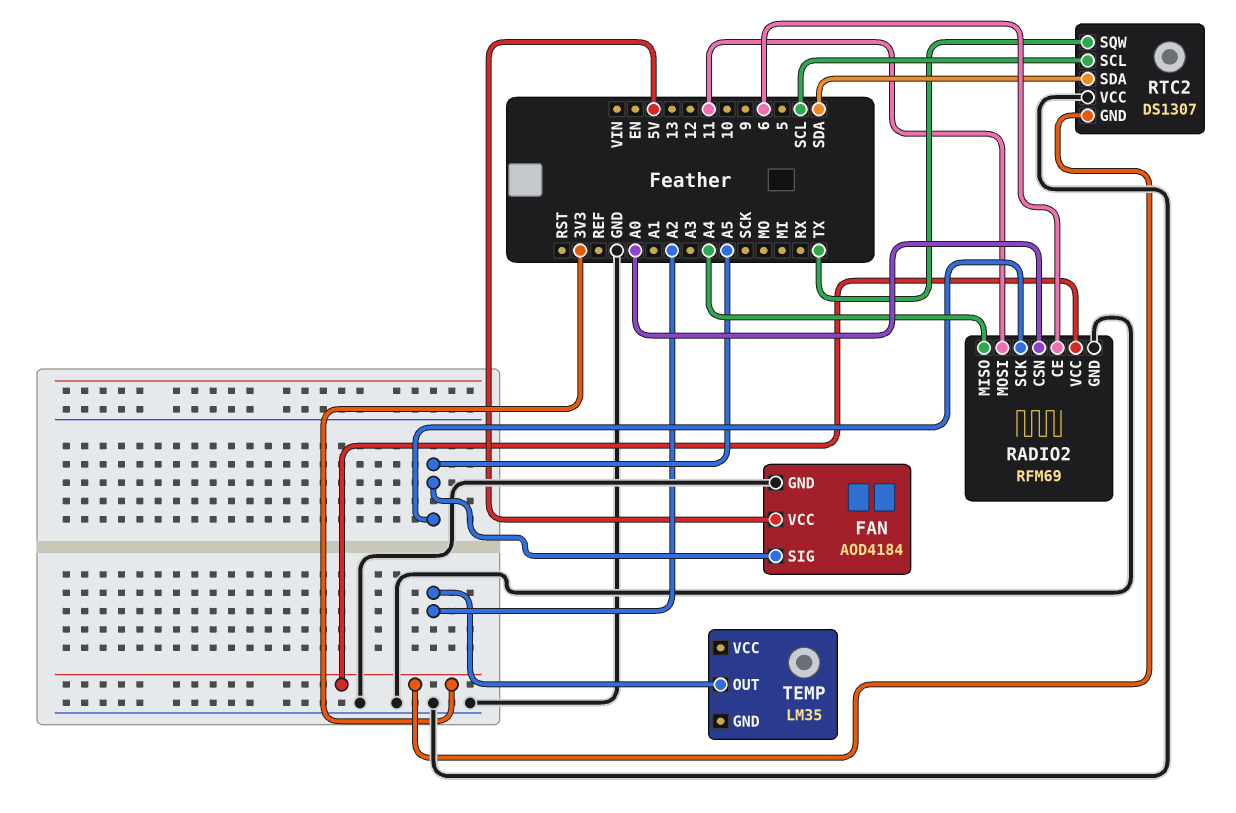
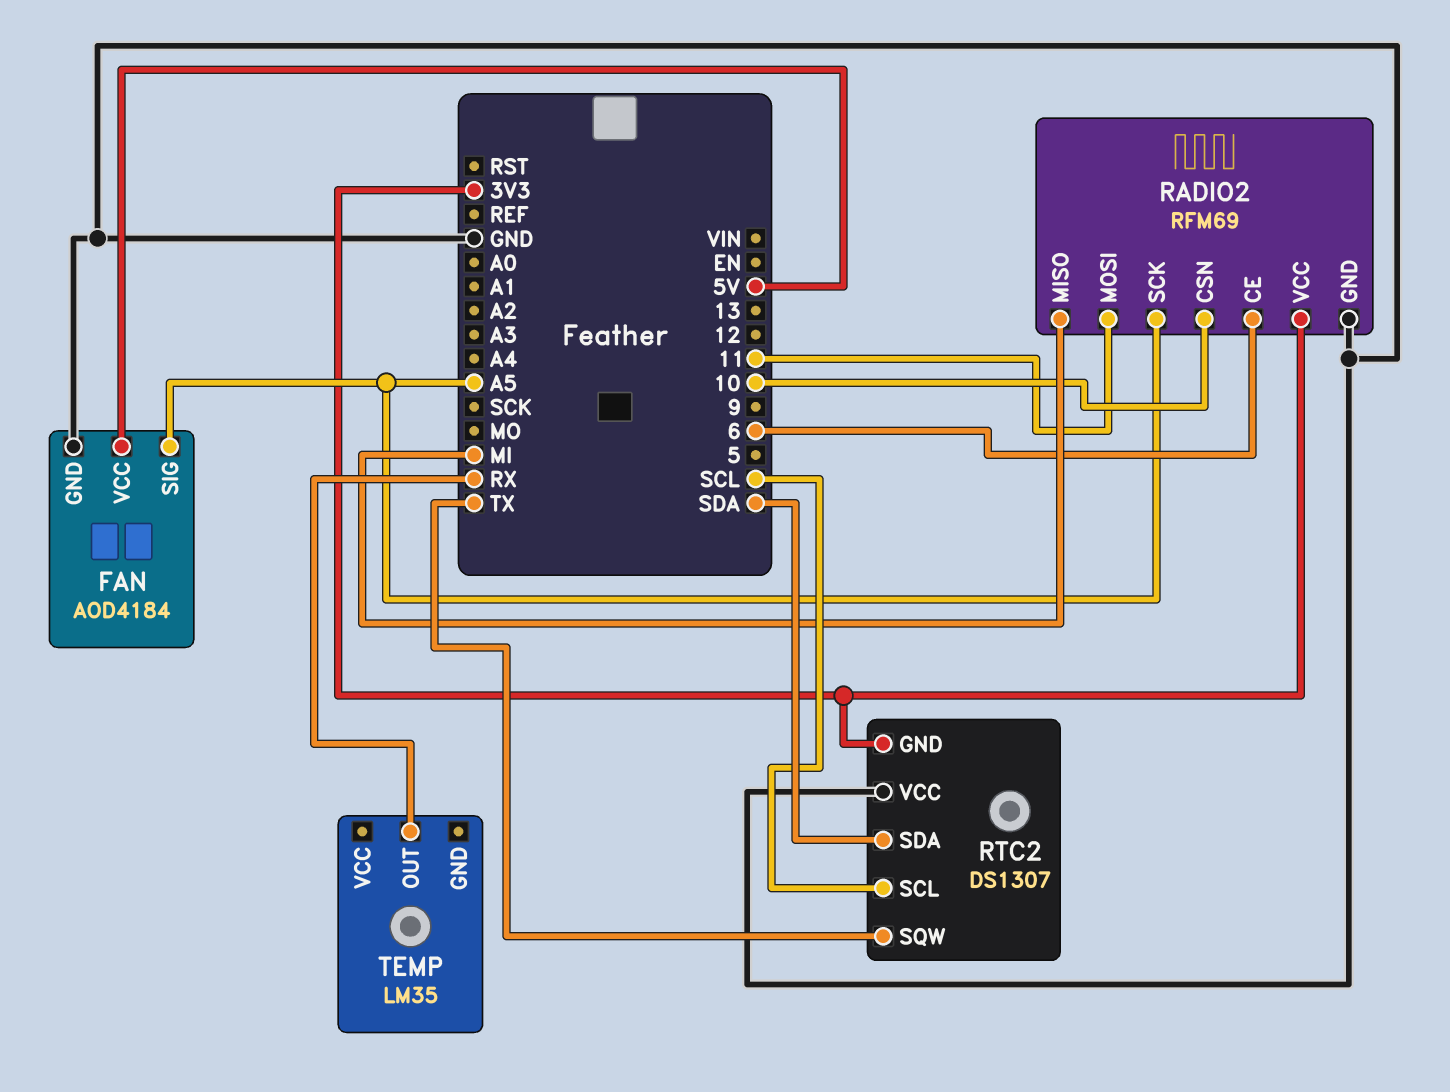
RADIO2 pin CSN: A0 -> 10
RADIO2 pin MISO: A4 -> MI
TEMP pin OUT: A2 -> RX

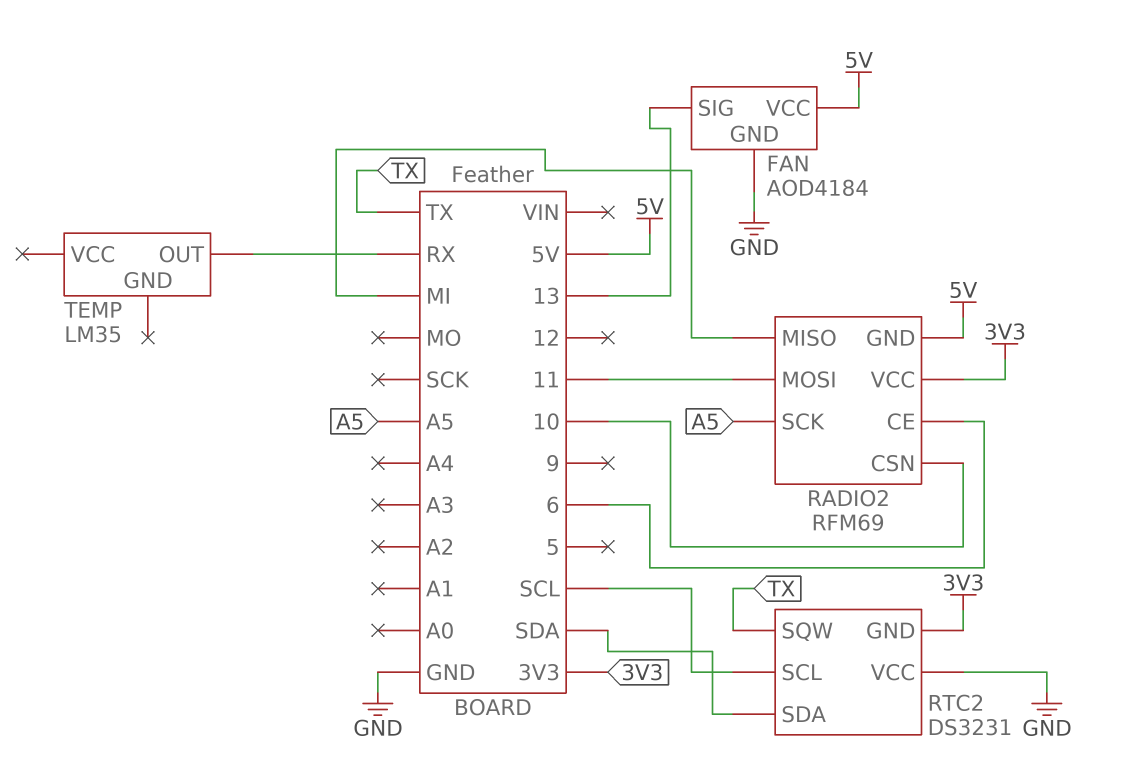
FAN pin SIG: A5 -> 13
RADIO2 pin GND: GND -> 5V
RTC2: DS1307 -> DS3231

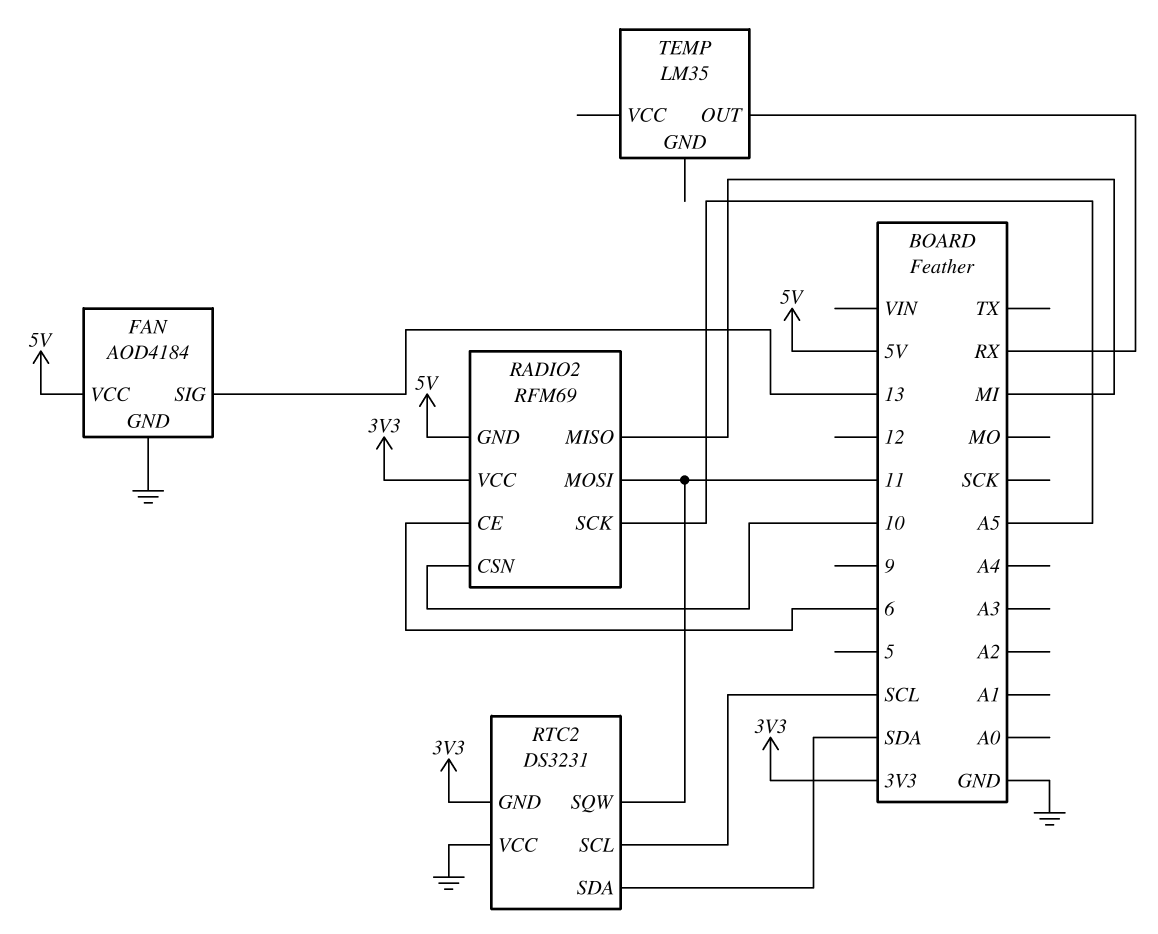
RTC2 pin SQW: TX -> 11

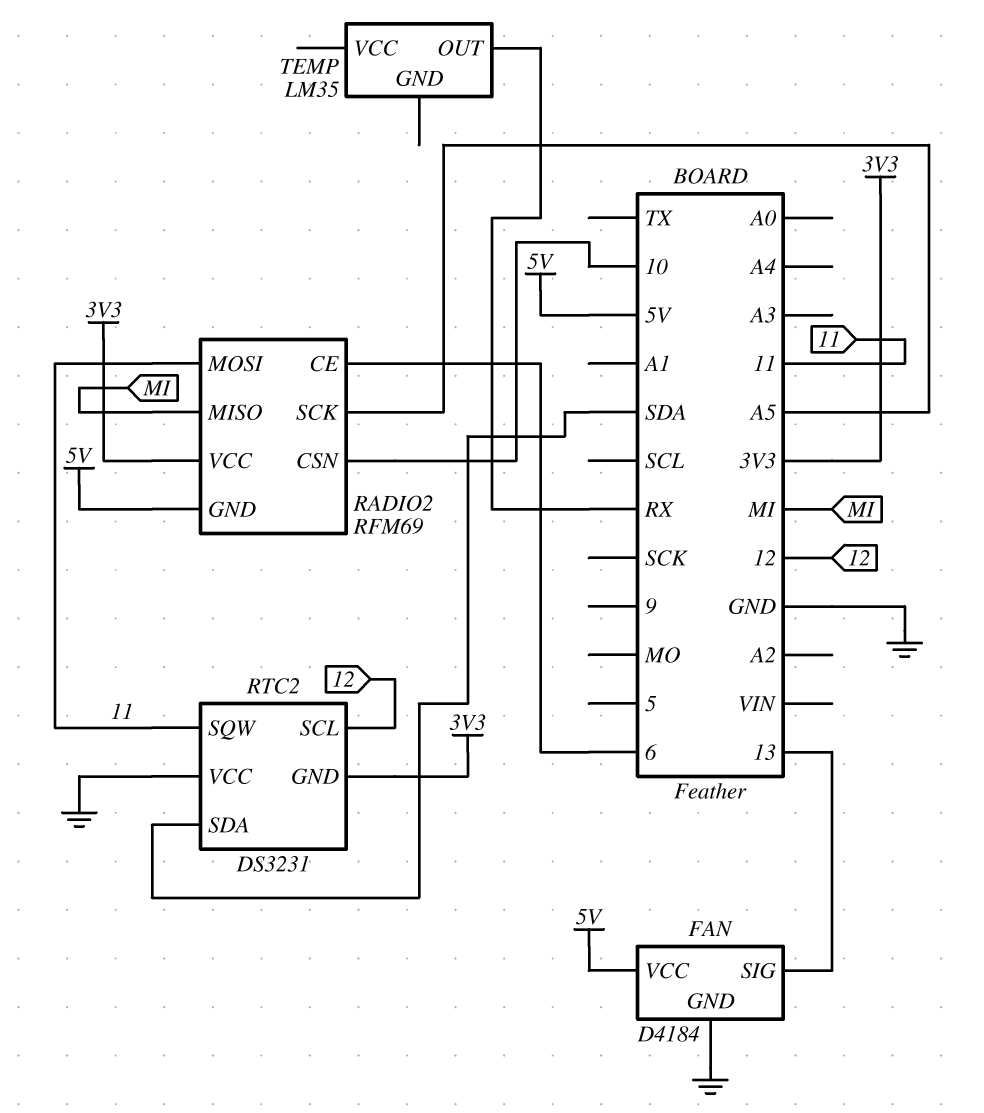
FAN: AOD4184 -> D4184
RTC2 pin SCL: SCL -> 12

